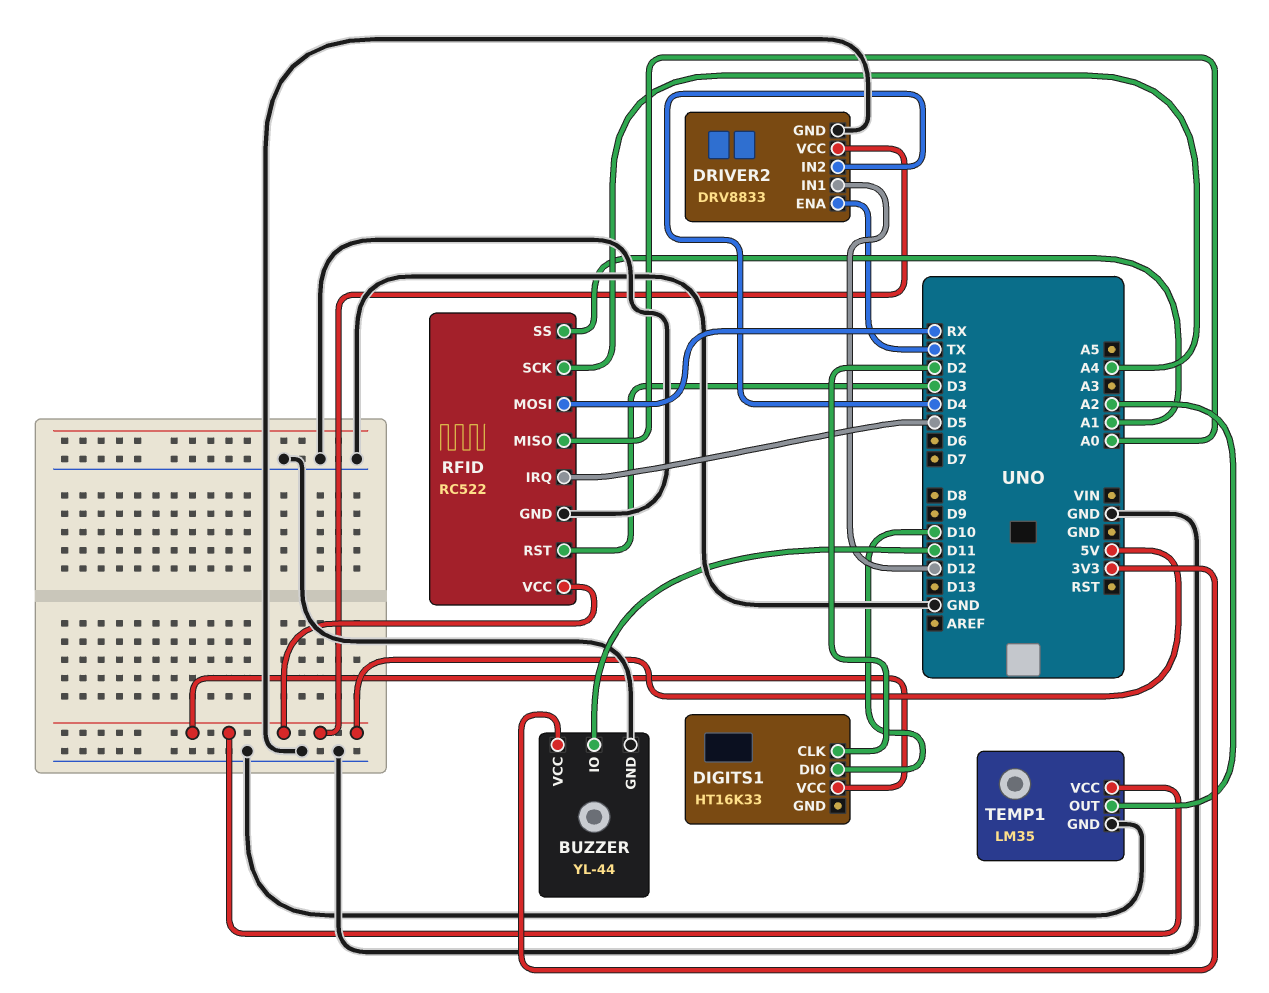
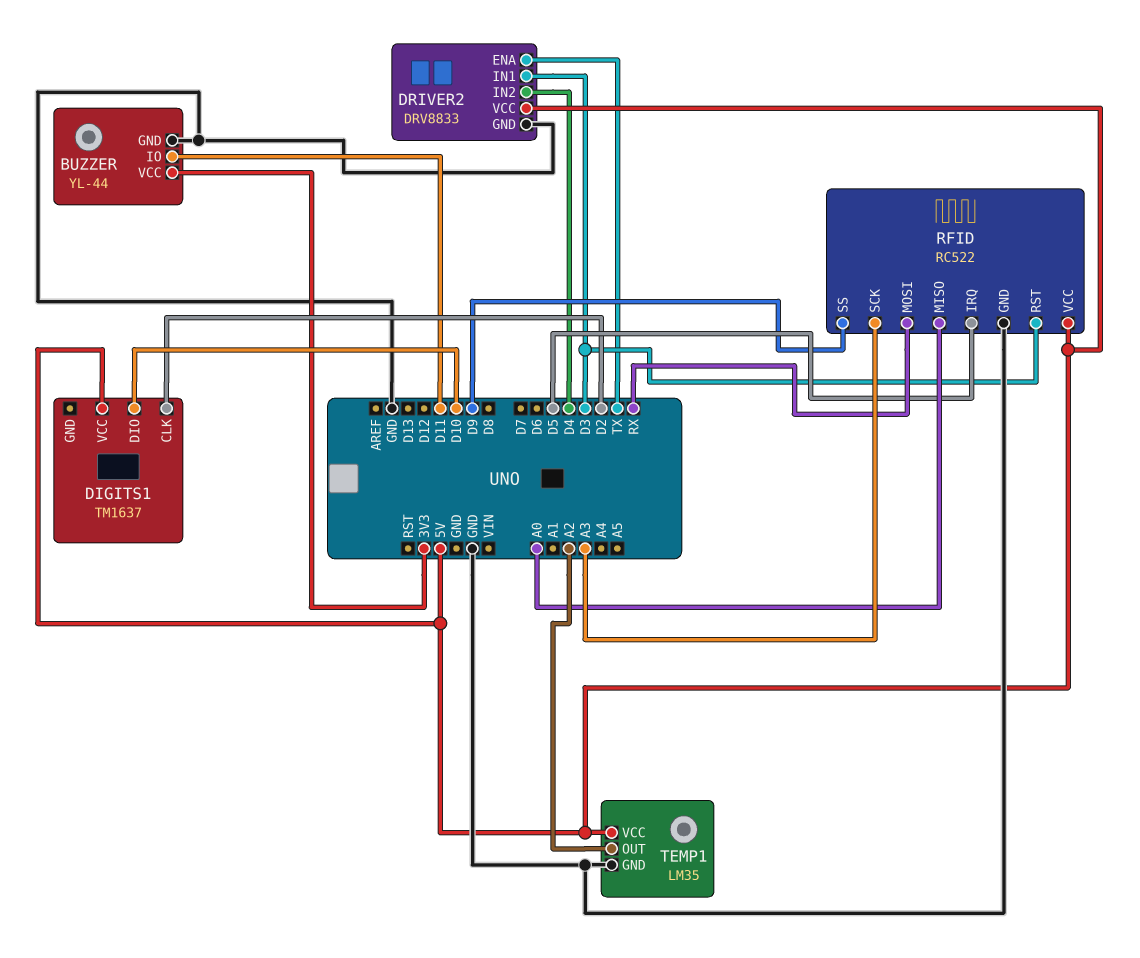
DIGITS1: HT16K33 -> TM1637
DRIVER2 pin IN1: D12 -> D3
RFID pin SCK: A4 -> A3
RFID pin SS: A1 -> D9

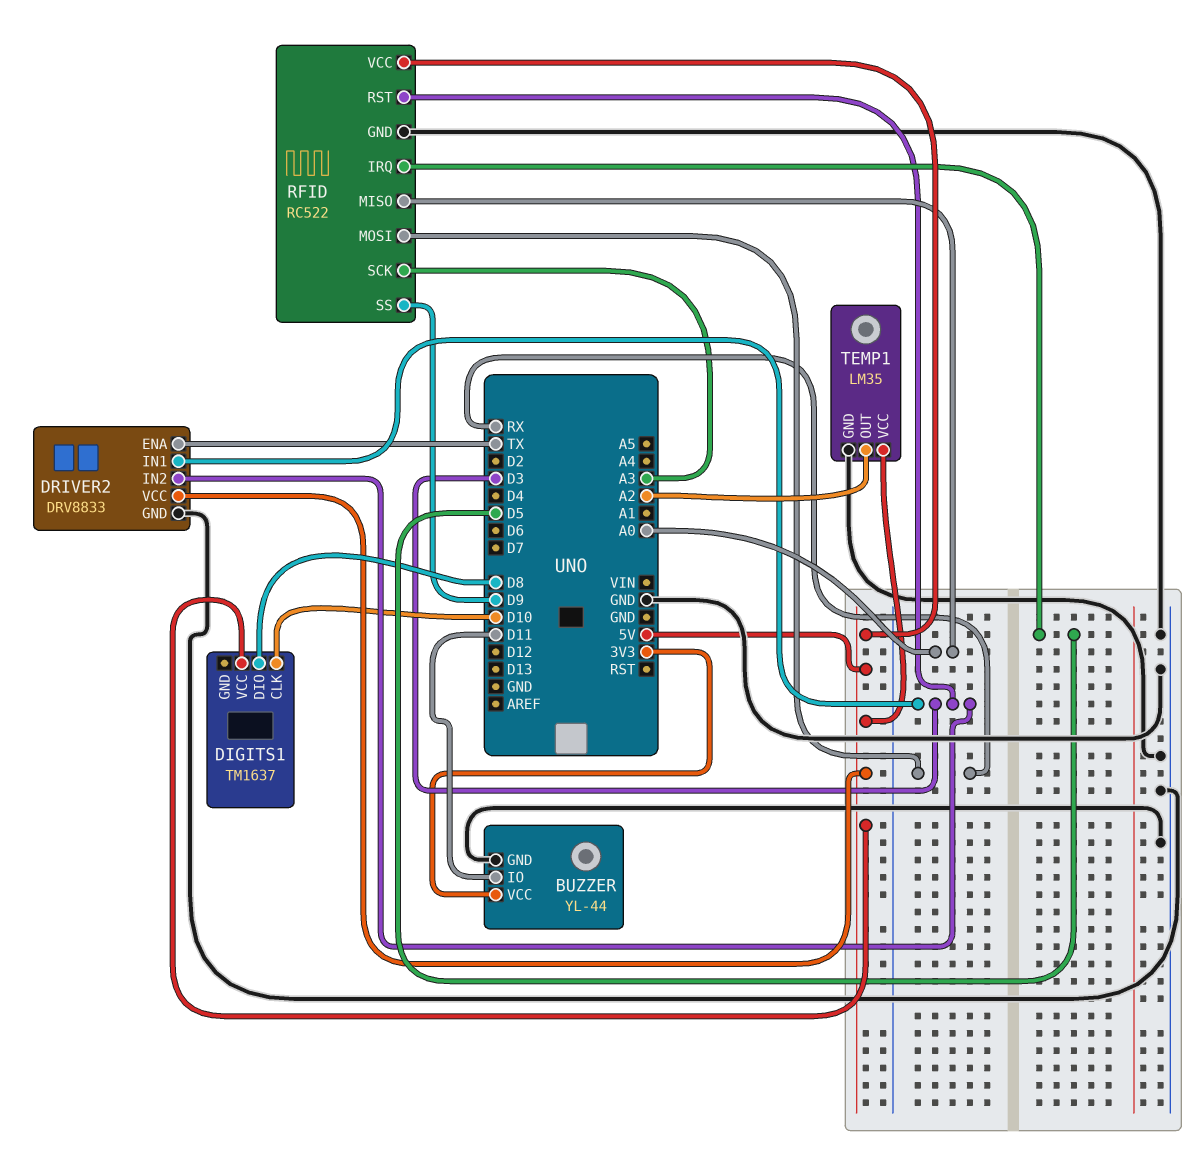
DIGITS1 pin CLK: D2 -> D10
DIGITS1 pin DIO: D10 -> D8
DRIVER2 pin IN2: D4 -> D3

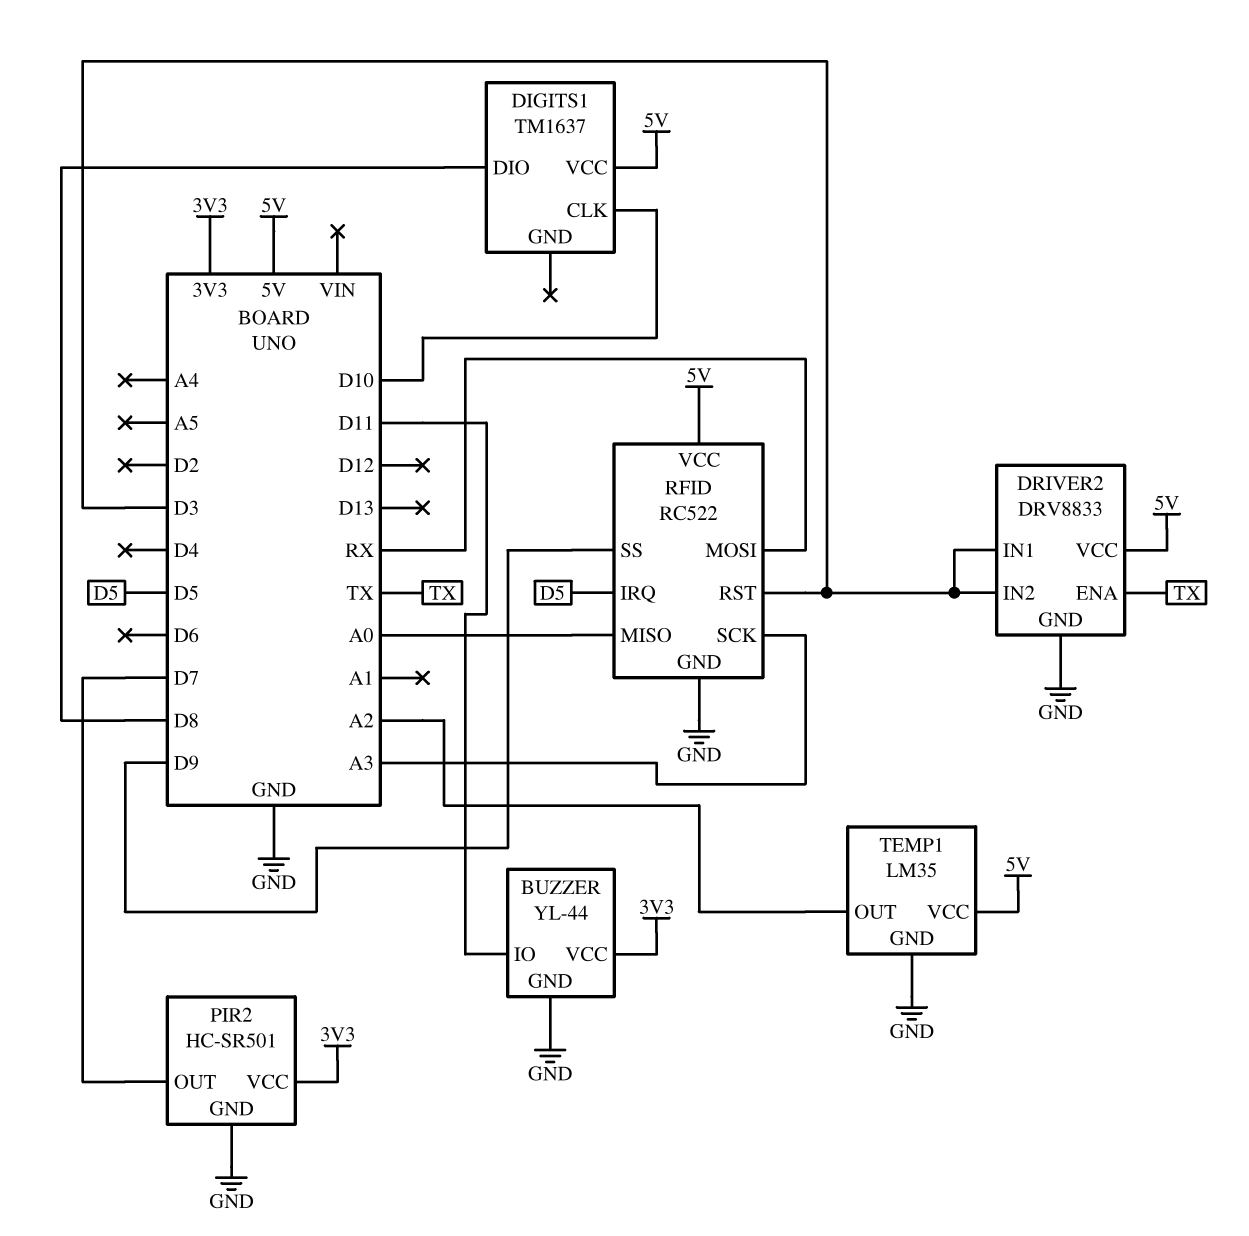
PIR2: none -> HC-SR501
PIR2 pin GND: none -> GND
PIR2 pin OUT: none -> D7
PIR2 pin VCC: none -> 3V3

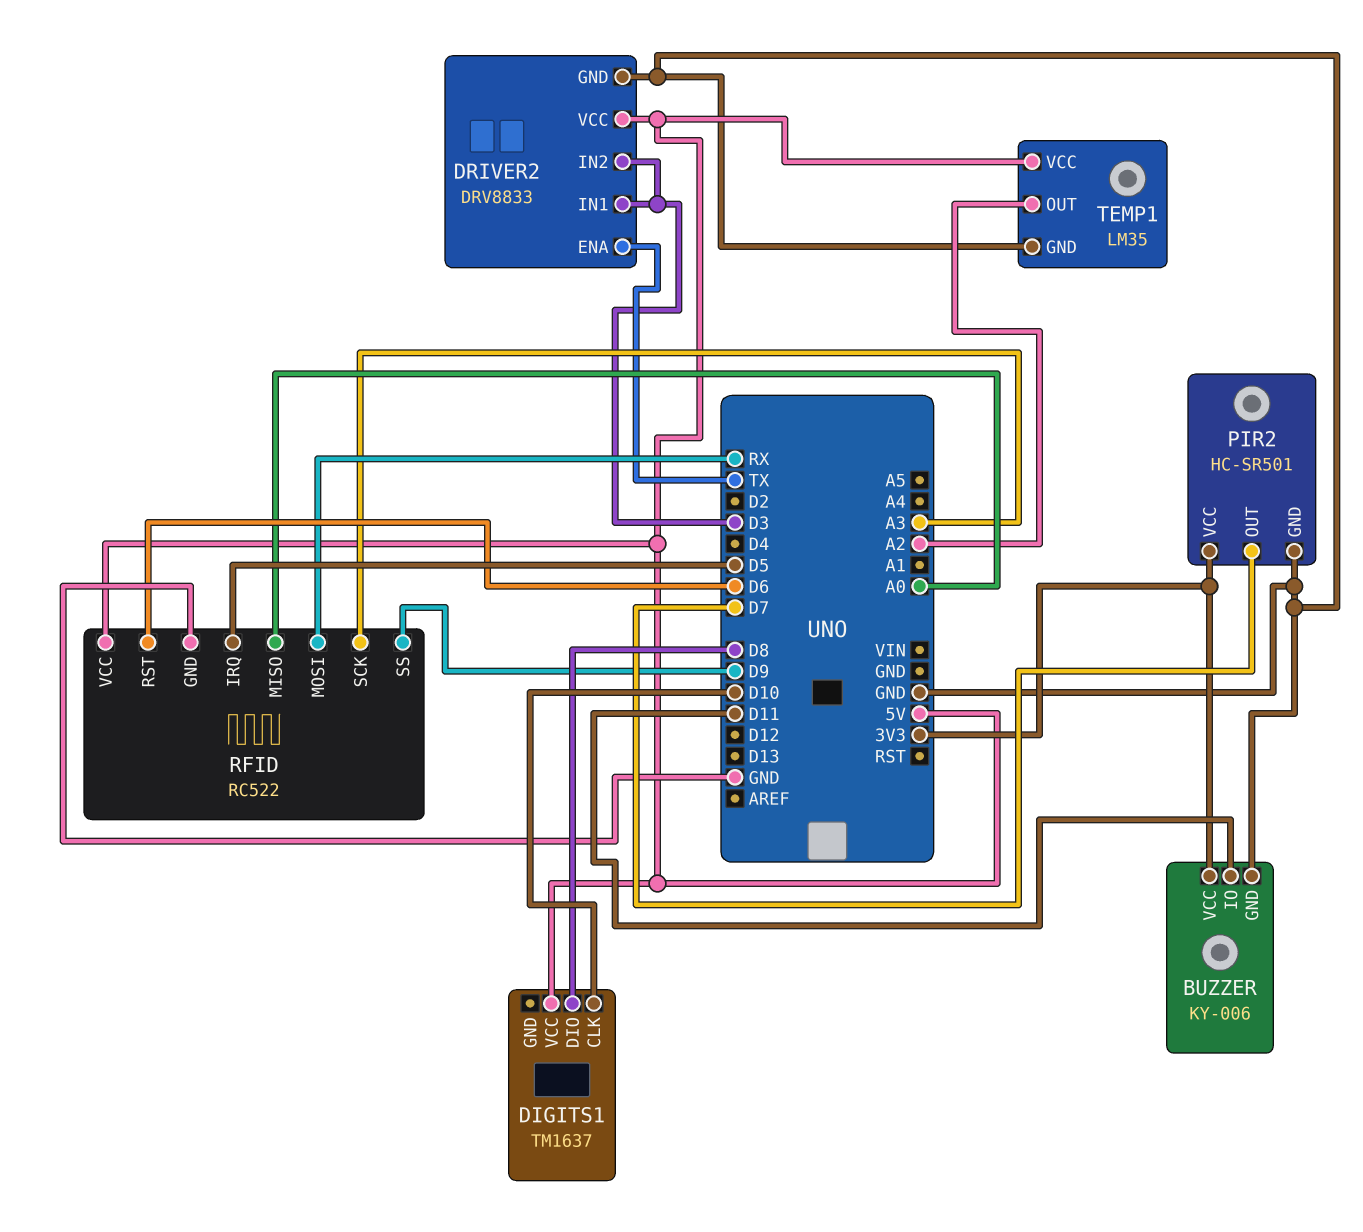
BUZZER: YL-44 -> KY-006
RFID pin RST: D3 -> D6

